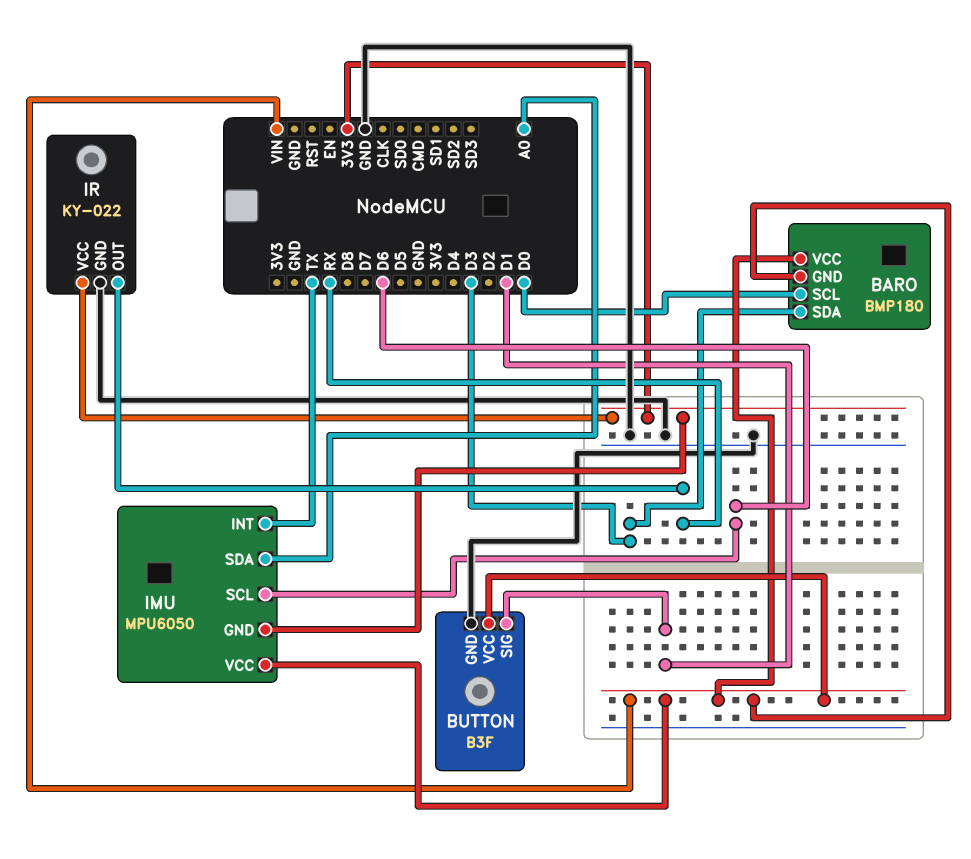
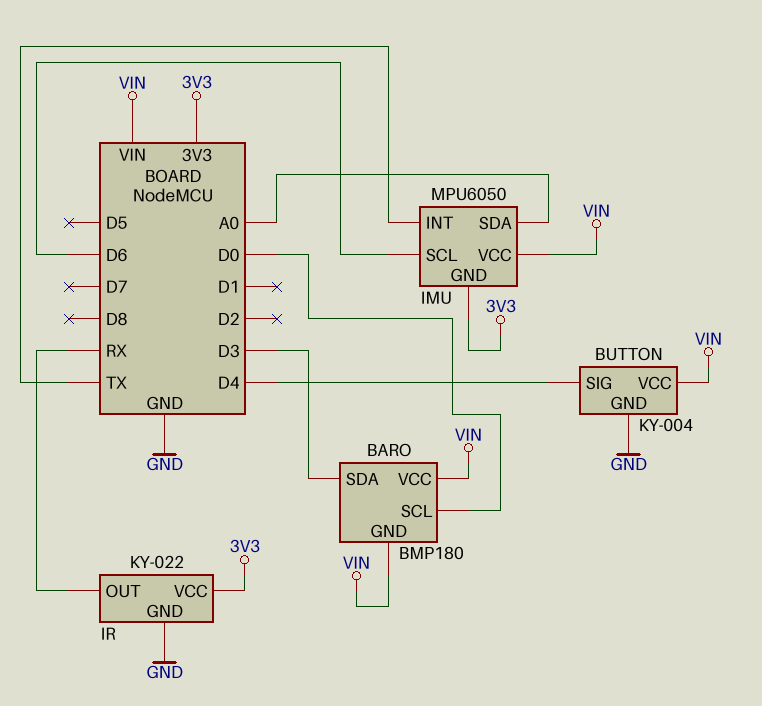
BUTTON: B3F -> KY-004
BUTTON pin SIG: D1 -> D4

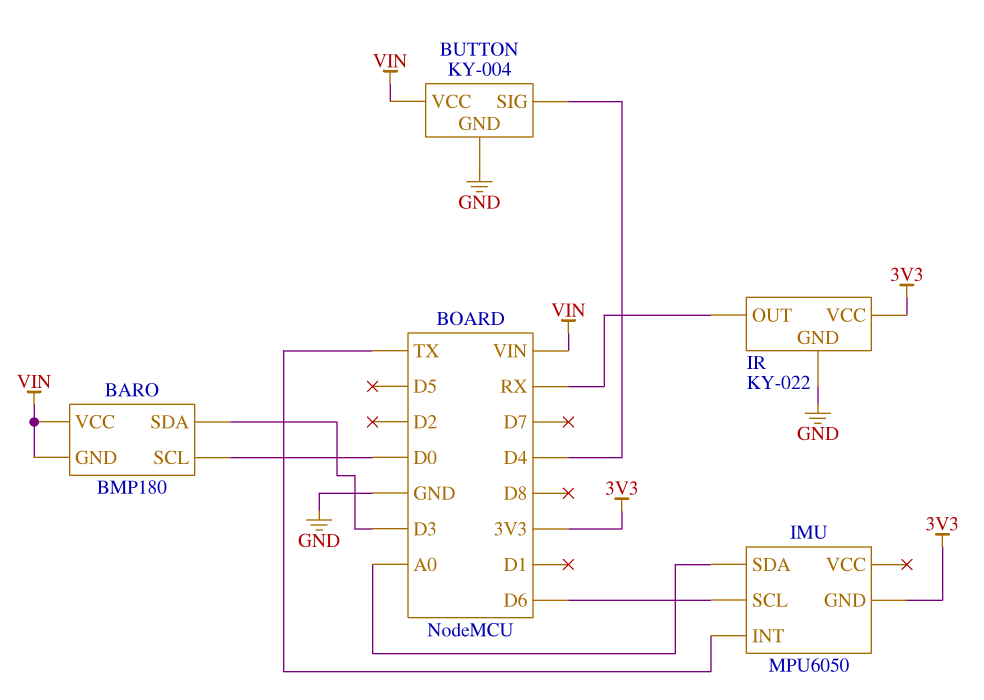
IMU pin VCC: VIN -> none

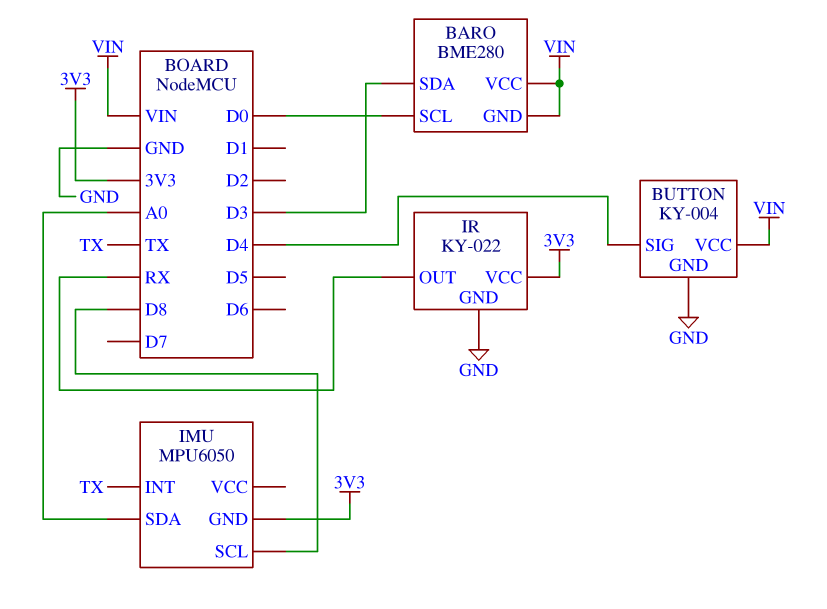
BARO: BMP180 -> BME280
IMU pin SCL: D6 -> D8

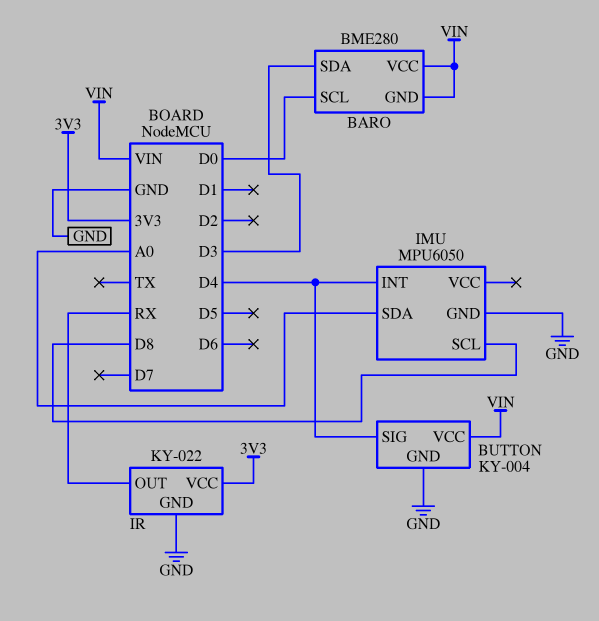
IMU pin GND: 3V3 -> GND
IMU pin INT: TX -> D4

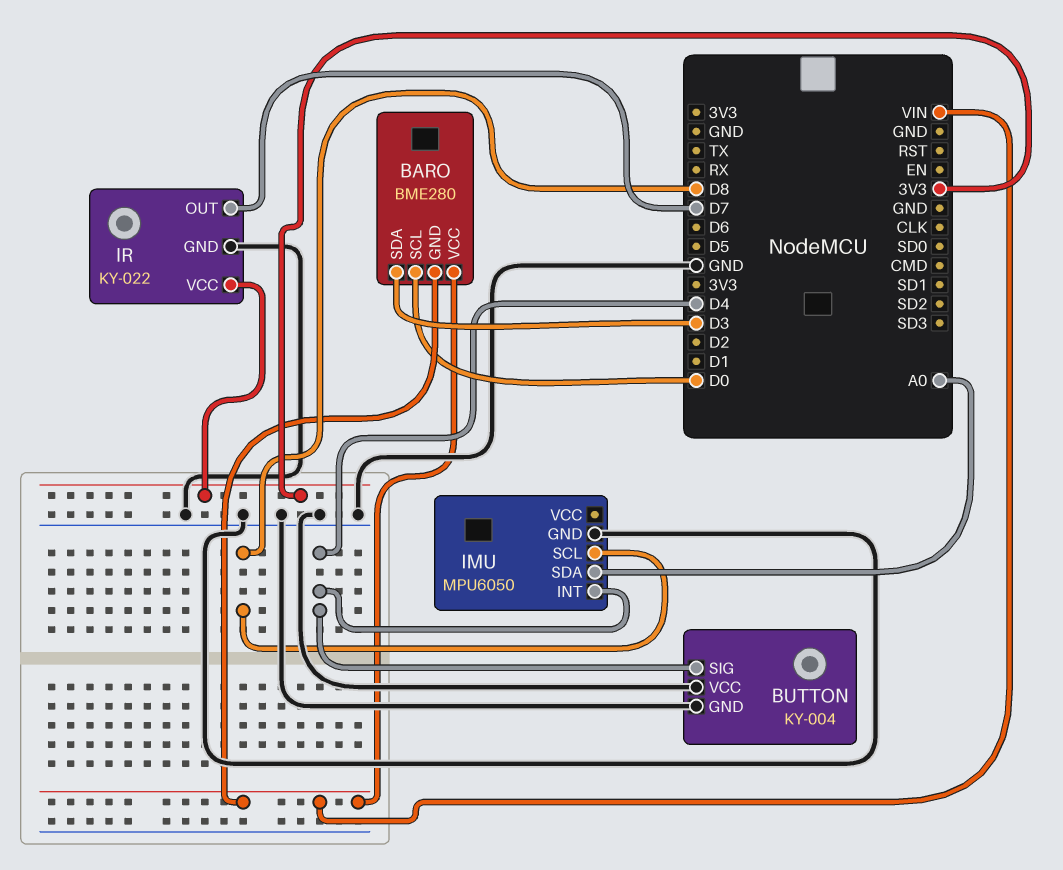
BUTTON pin VCC: VIN -> GND
IR pin OUT: RX -> D7

